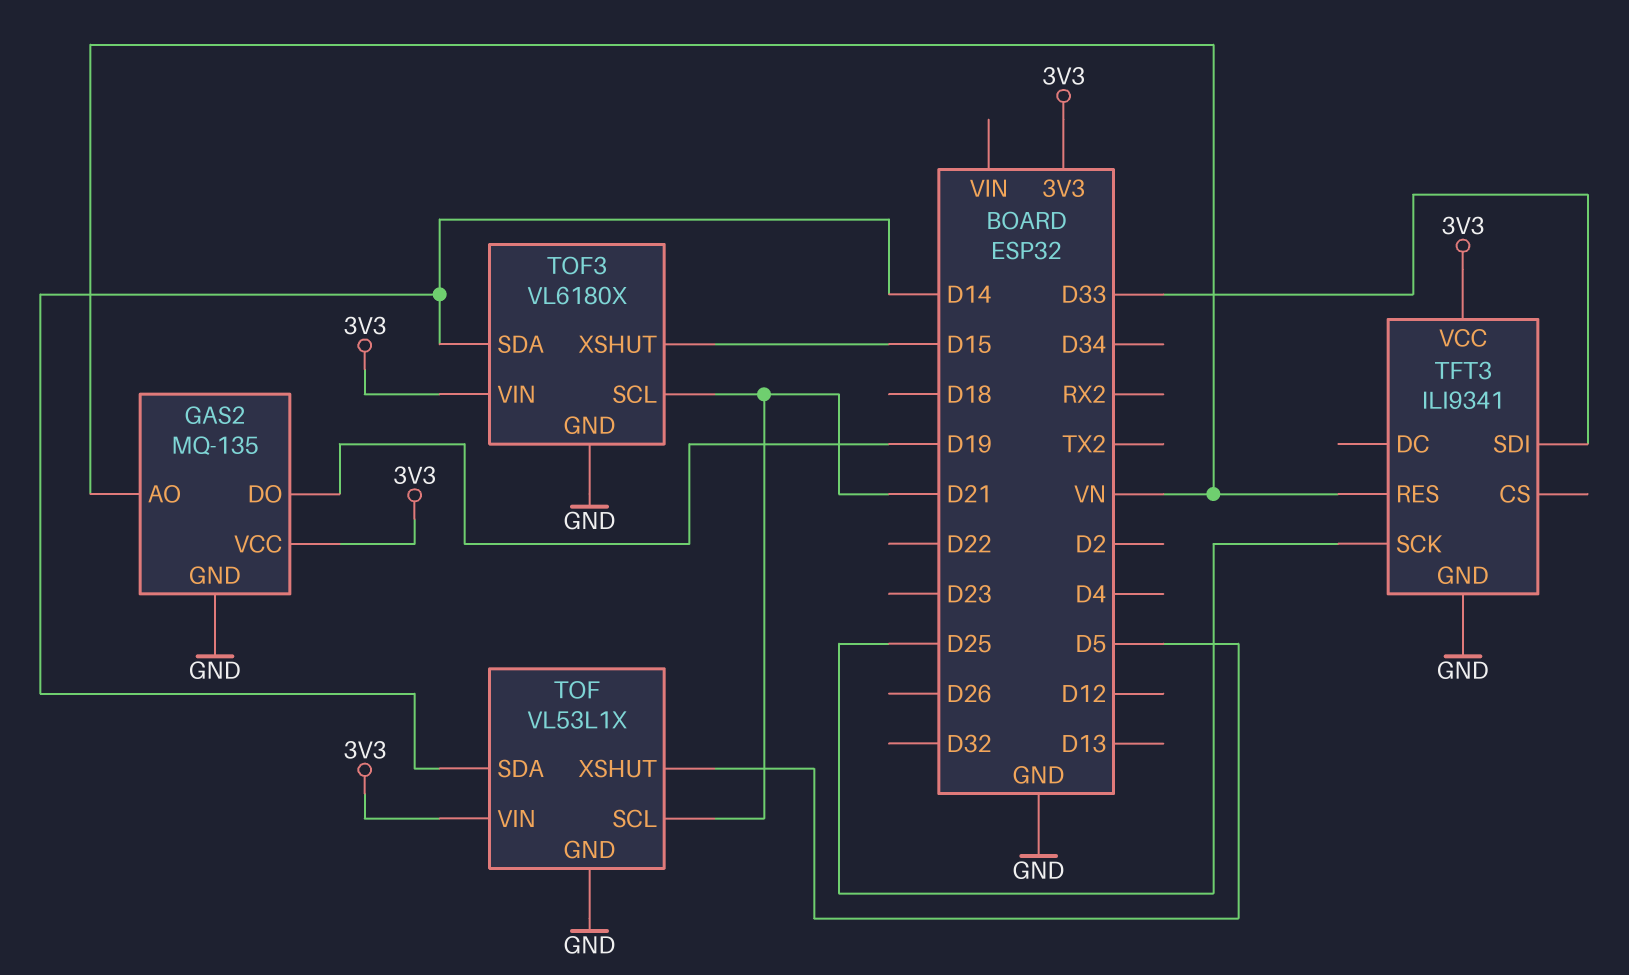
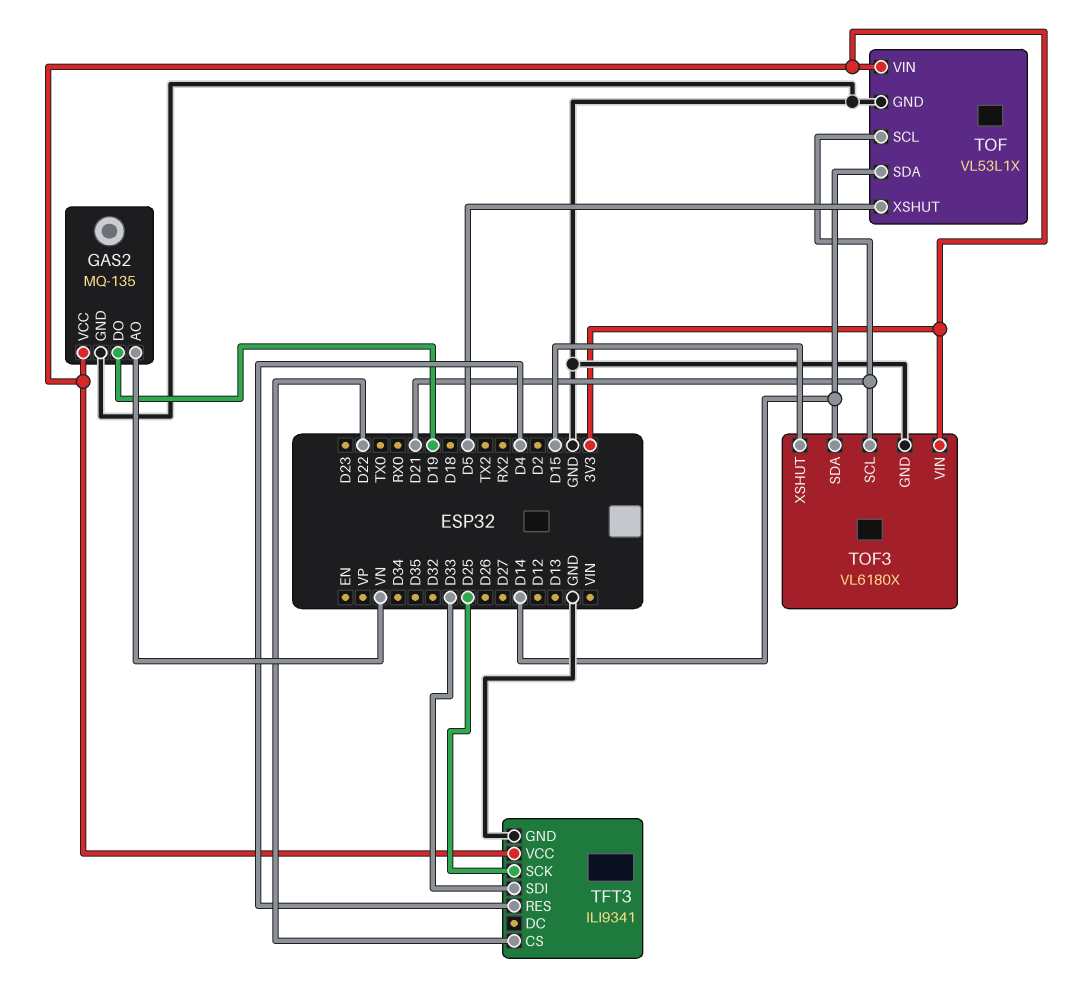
TFT3 pin CS: none -> D22
TFT3 pin RES: VN -> D4

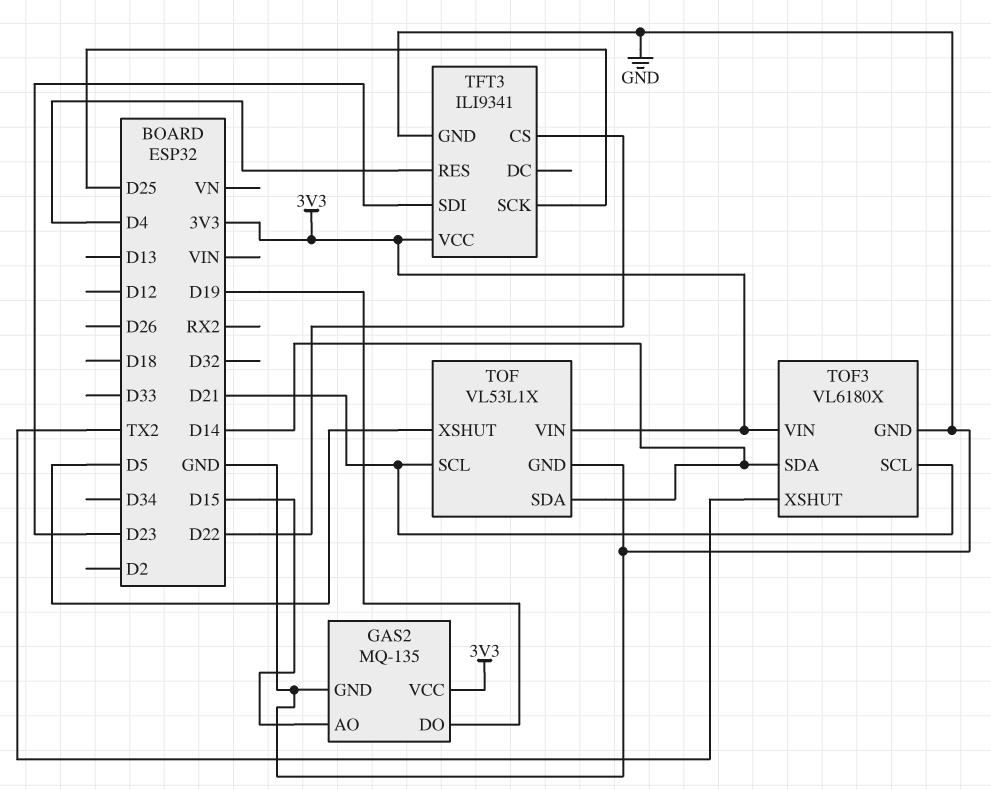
GAS2 pin AO: VN -> D15
TFT3 pin SDI: D33 -> D23
TOF3 pin XSHUT: D15 -> TX2

